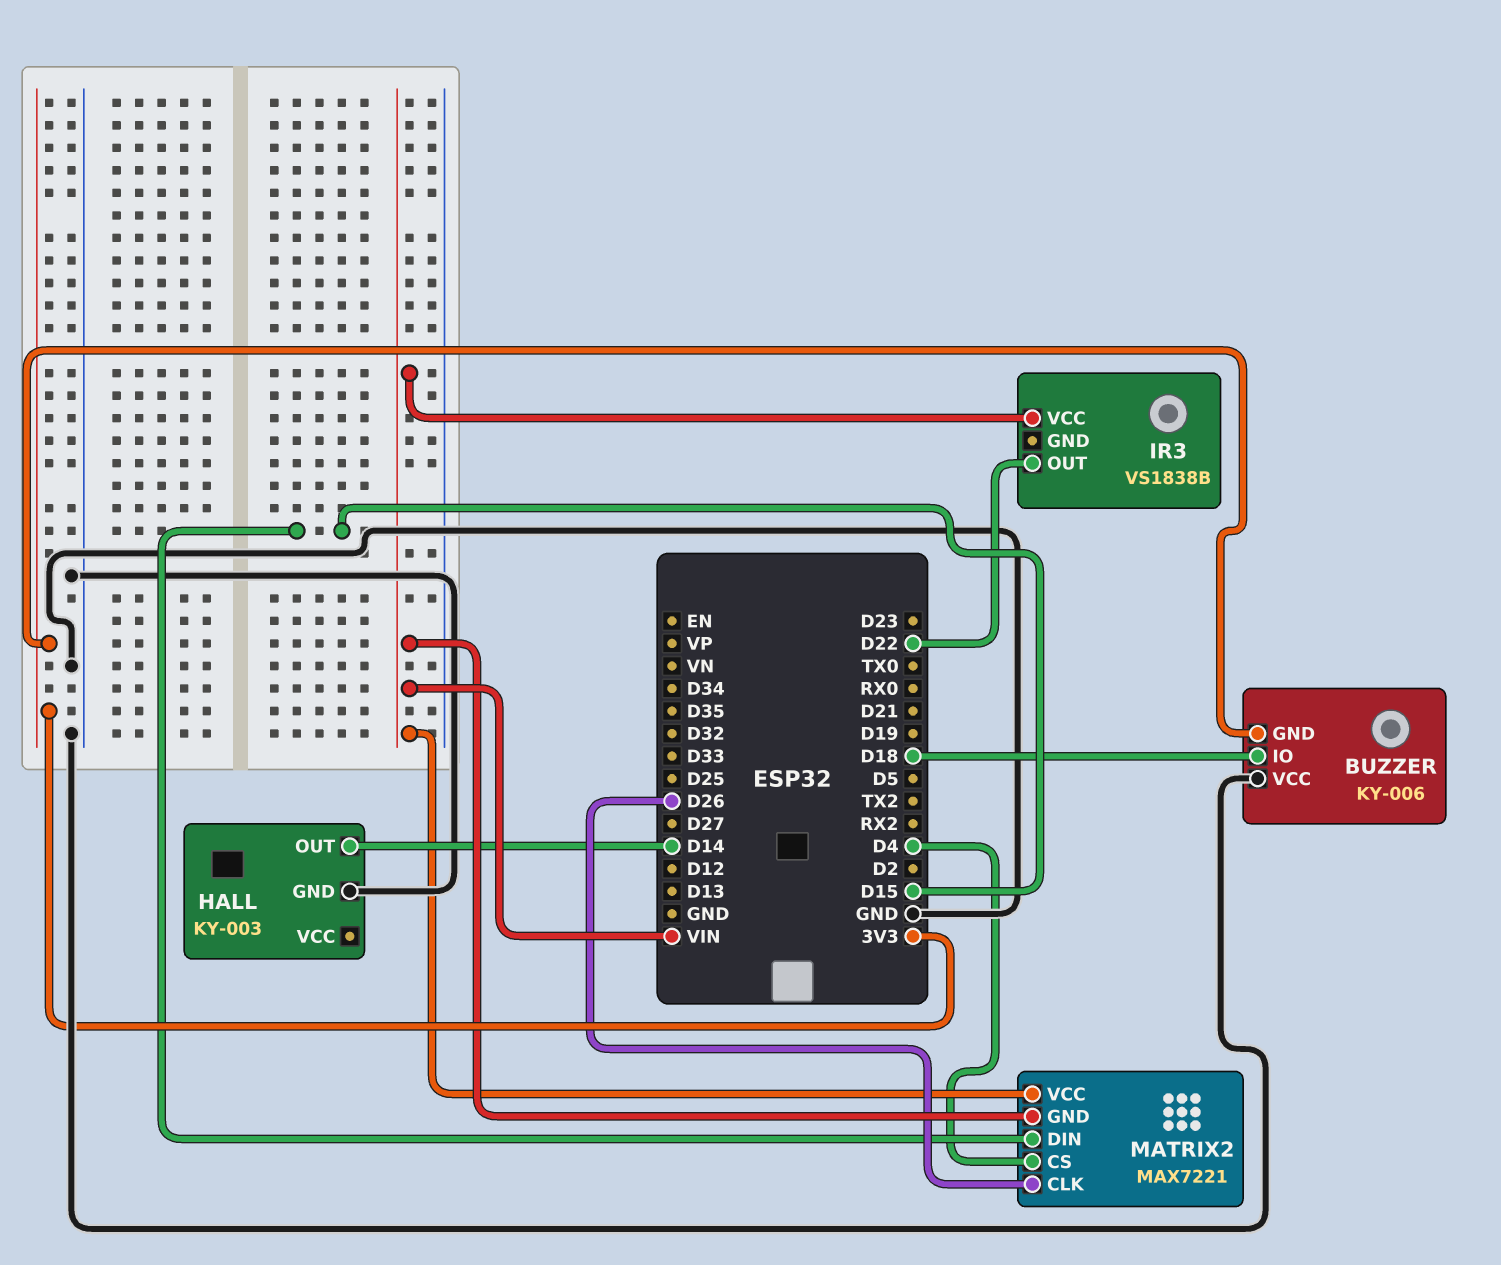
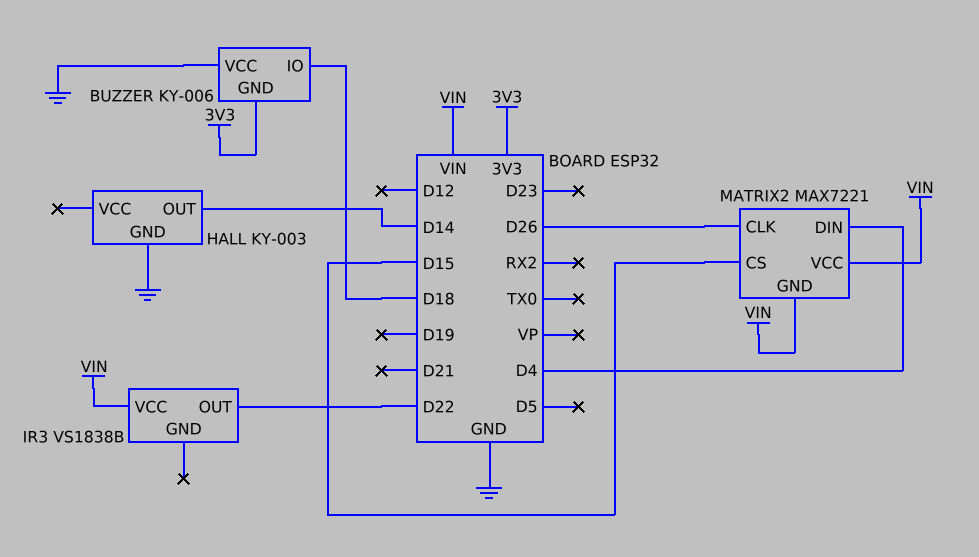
MATRIX2 pin CS: D4 -> D15
MATRIX2 pin DIN: D15 -> D4

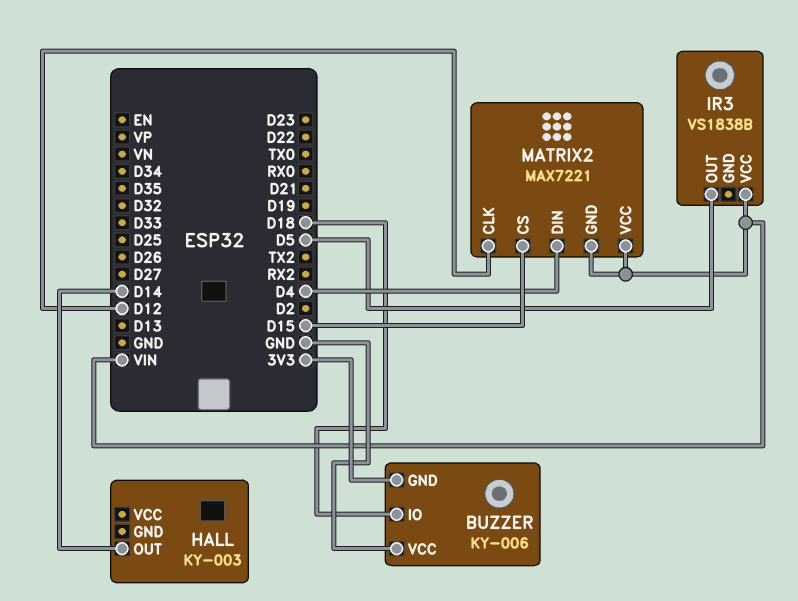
HALL pin GND: GND -> none
IR3 pin OUT: D22 -> D5
MATRIX2 pin CLK: D26 -> D12

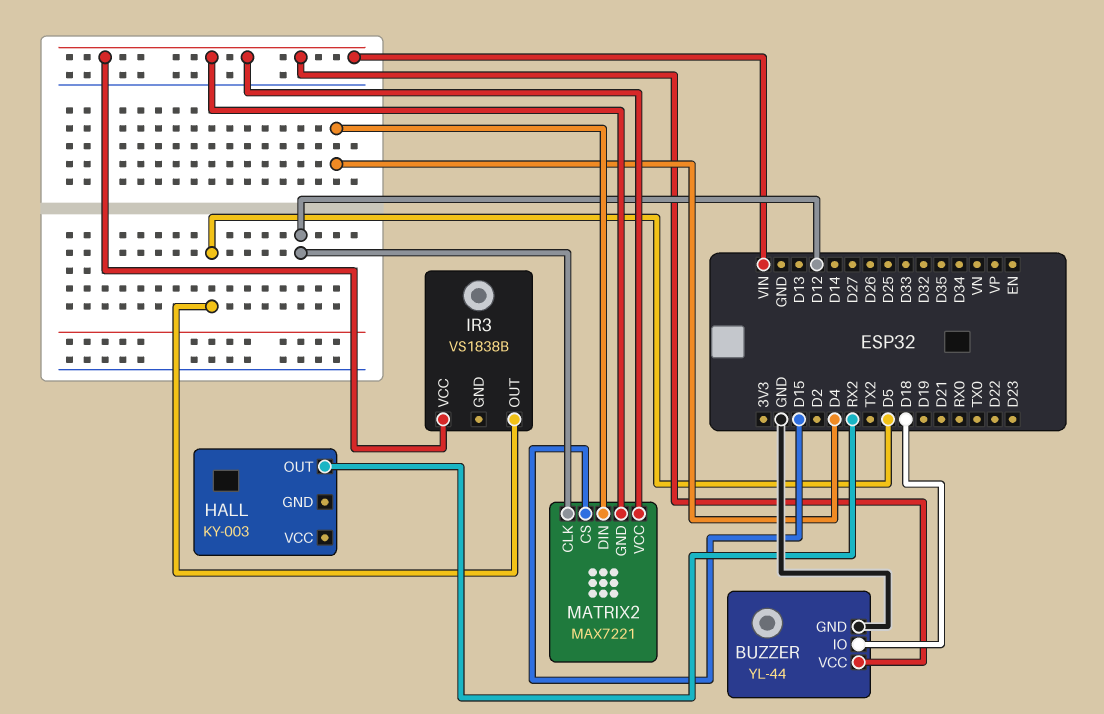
BUZZER: KY-006 -> YL-44
BUZZER pin GND: 3V3 -> GND
BUZZER pin VCC: GND -> VIN
HALL pin OUT: D14 -> RX2

